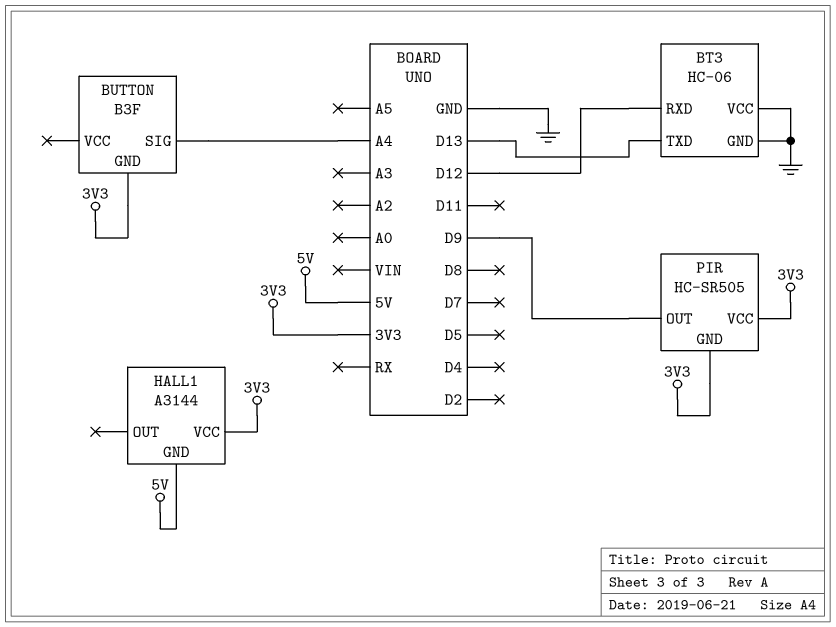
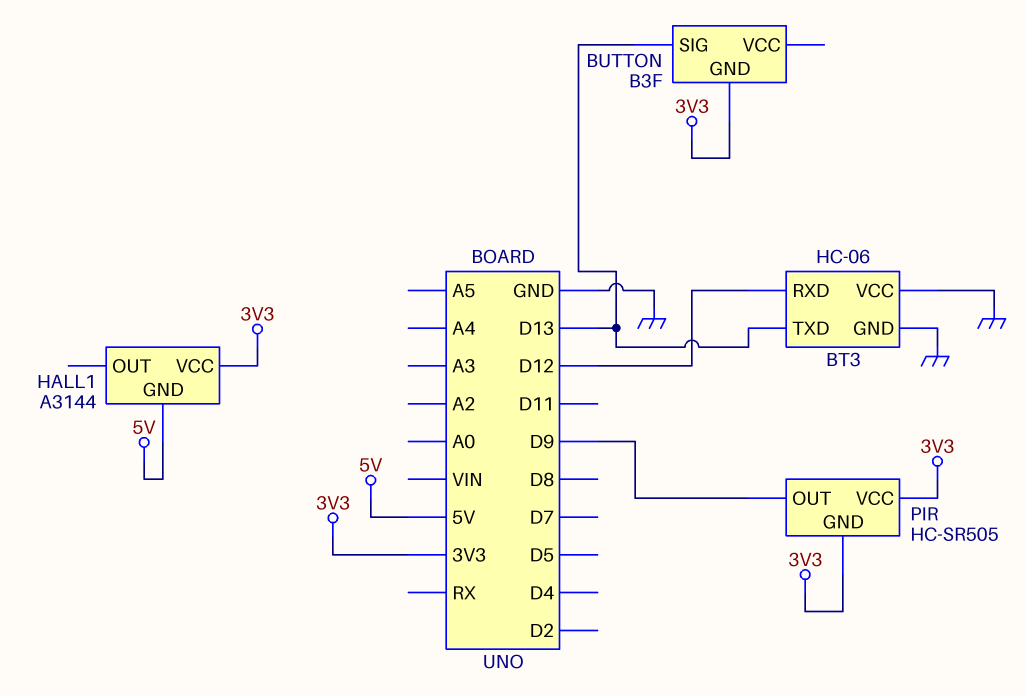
BUTTON pin SIG: A4 -> D13

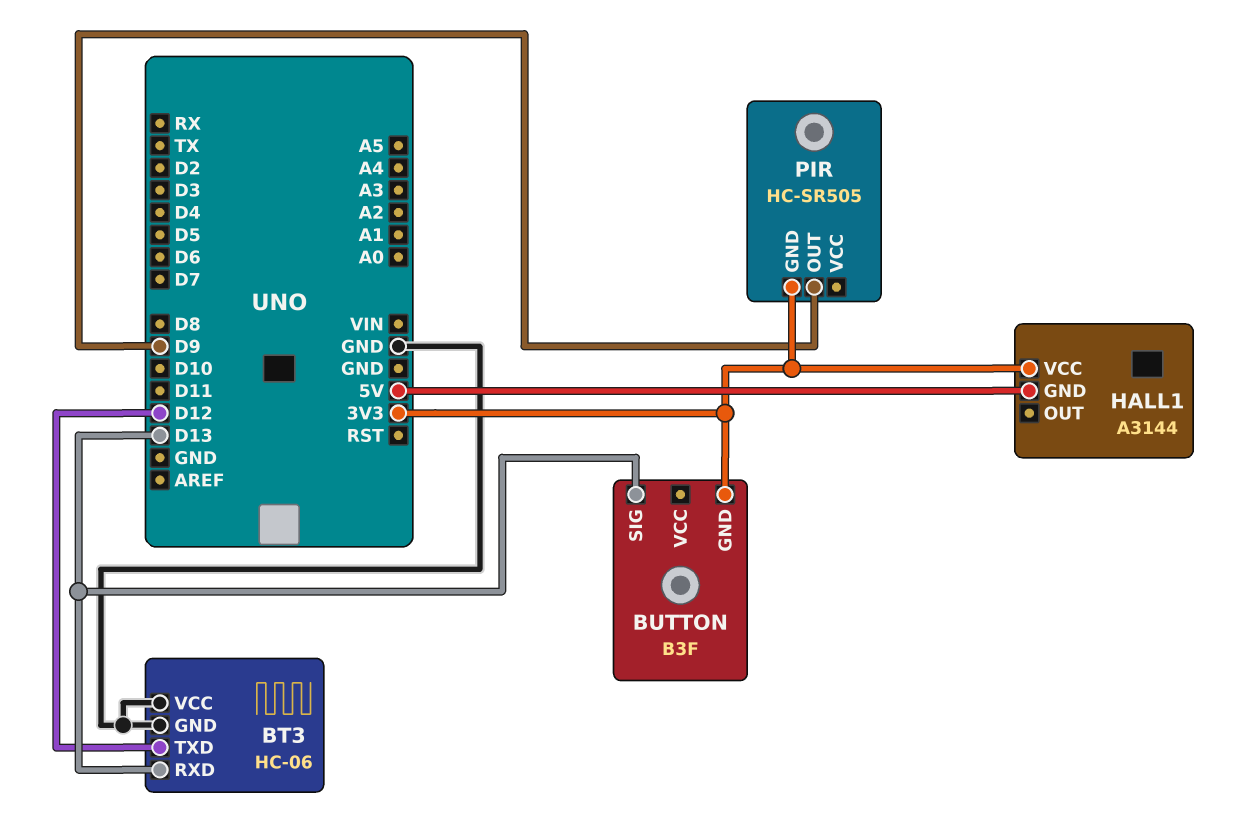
BT3 pin RXD: D12 -> D13
BT3 pin TXD: D13 -> D12
PIR pin VCC: 3V3 -> none

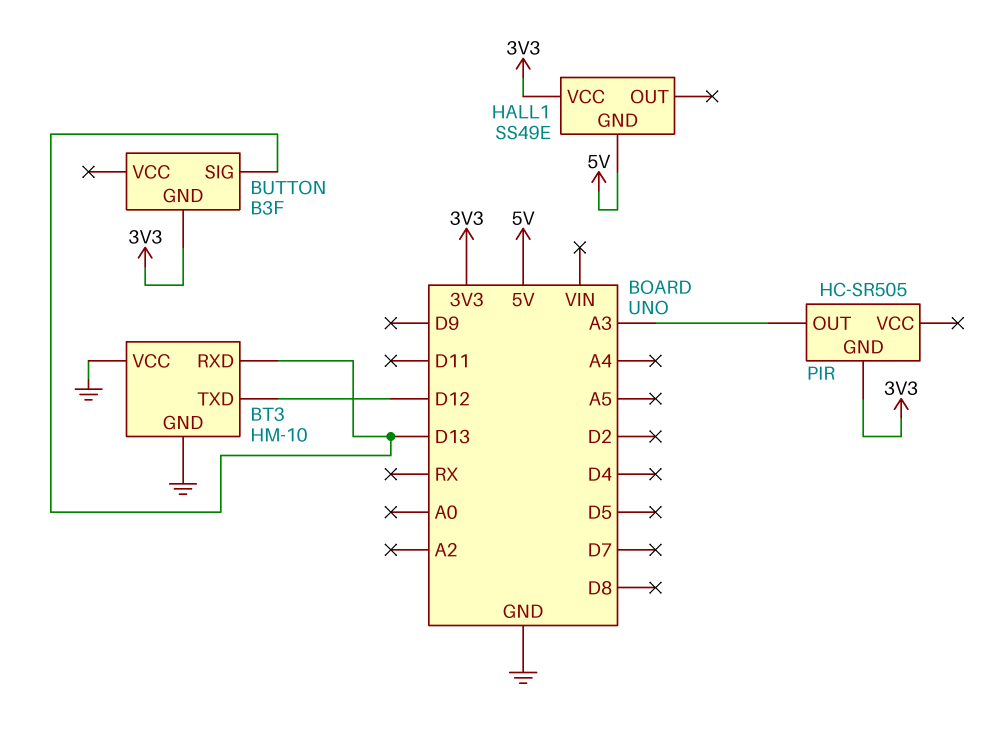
BT3: HC-06 -> HM-10
HALL1: A3144 -> SS49E
PIR pin OUT: D9 -> A3

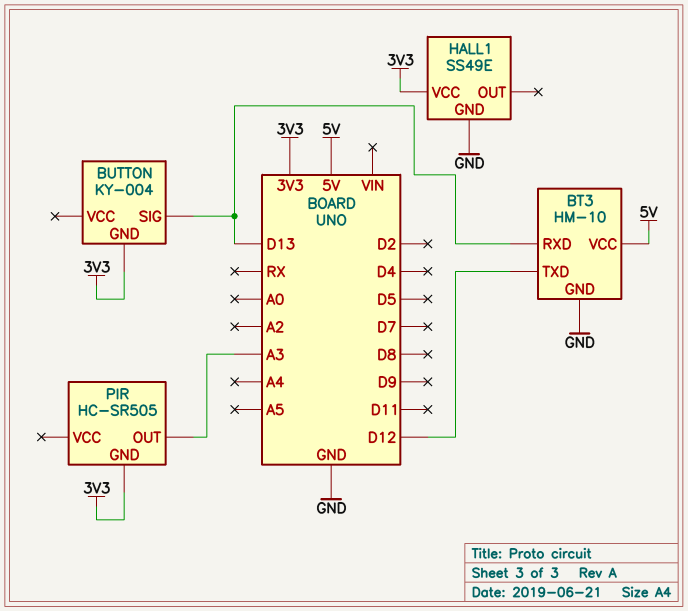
BT3 pin VCC: GND -> 5V
BUTTON: B3F -> KY-004
HALL1 pin GND: 5V -> GND

